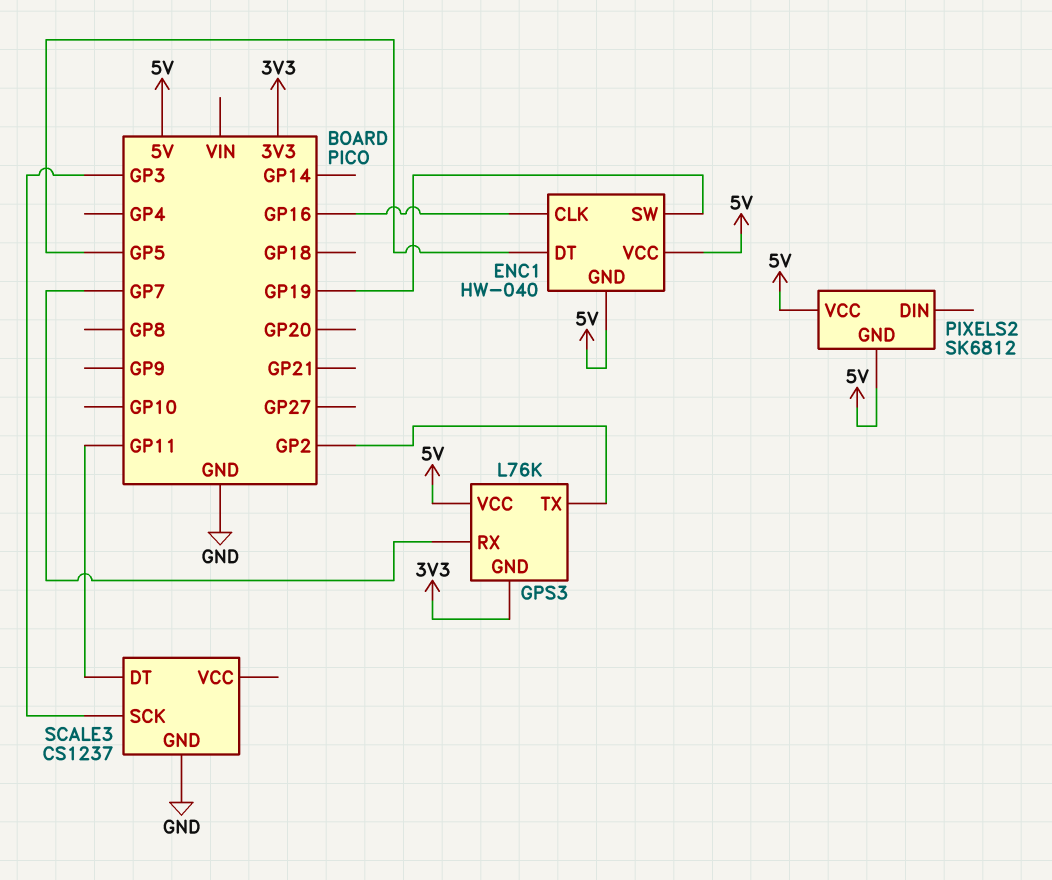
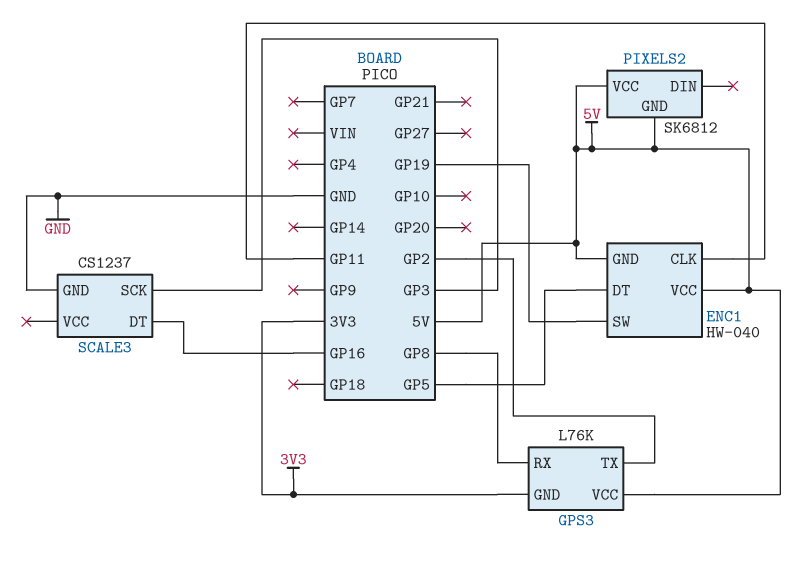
ENC1 pin CLK: GP16 -> GP11
GPS3 pin RX: GP7 -> GP8
SCALE3 pin DT: GP11 -> GP16

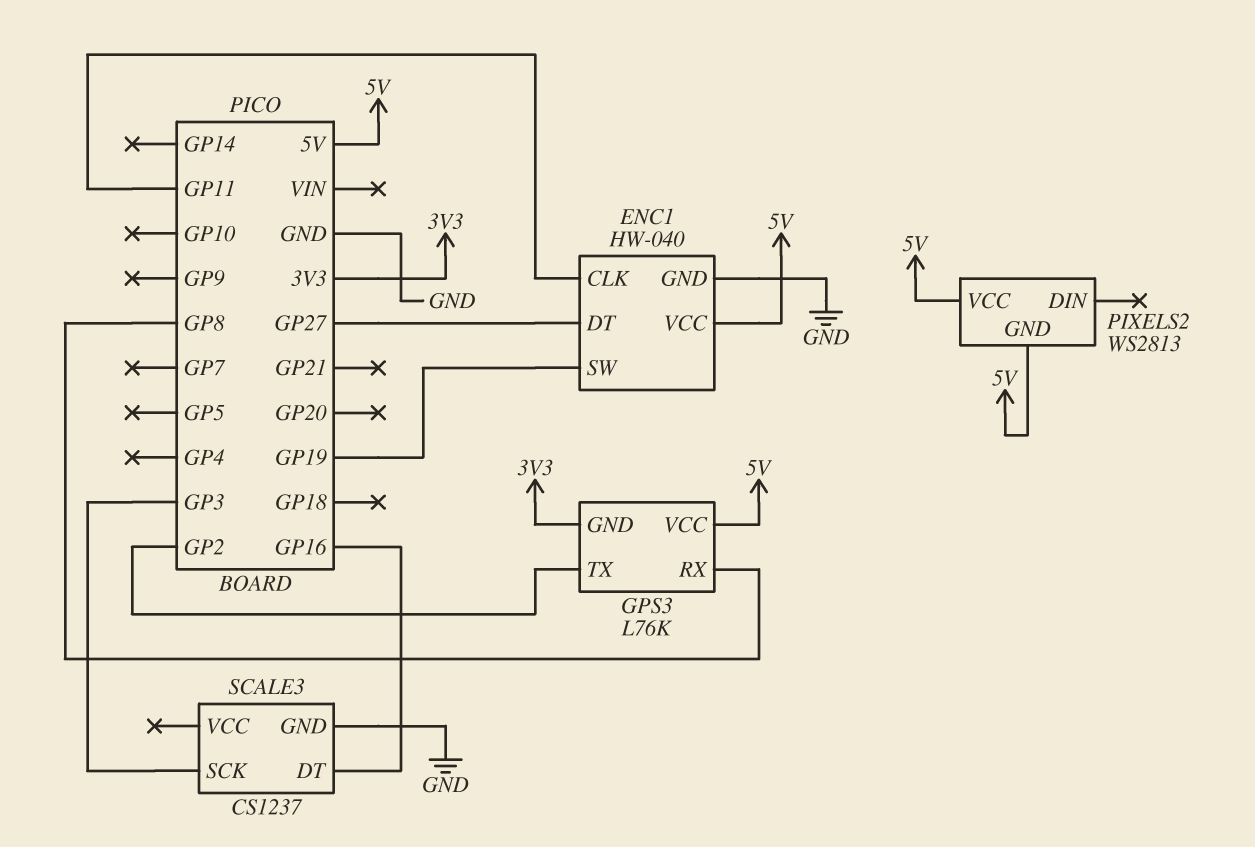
ENC1 pin DT: GP5 -> GP27
ENC1 pin GND: 5V -> GND
PIXELS2: SK6812 -> WS2813

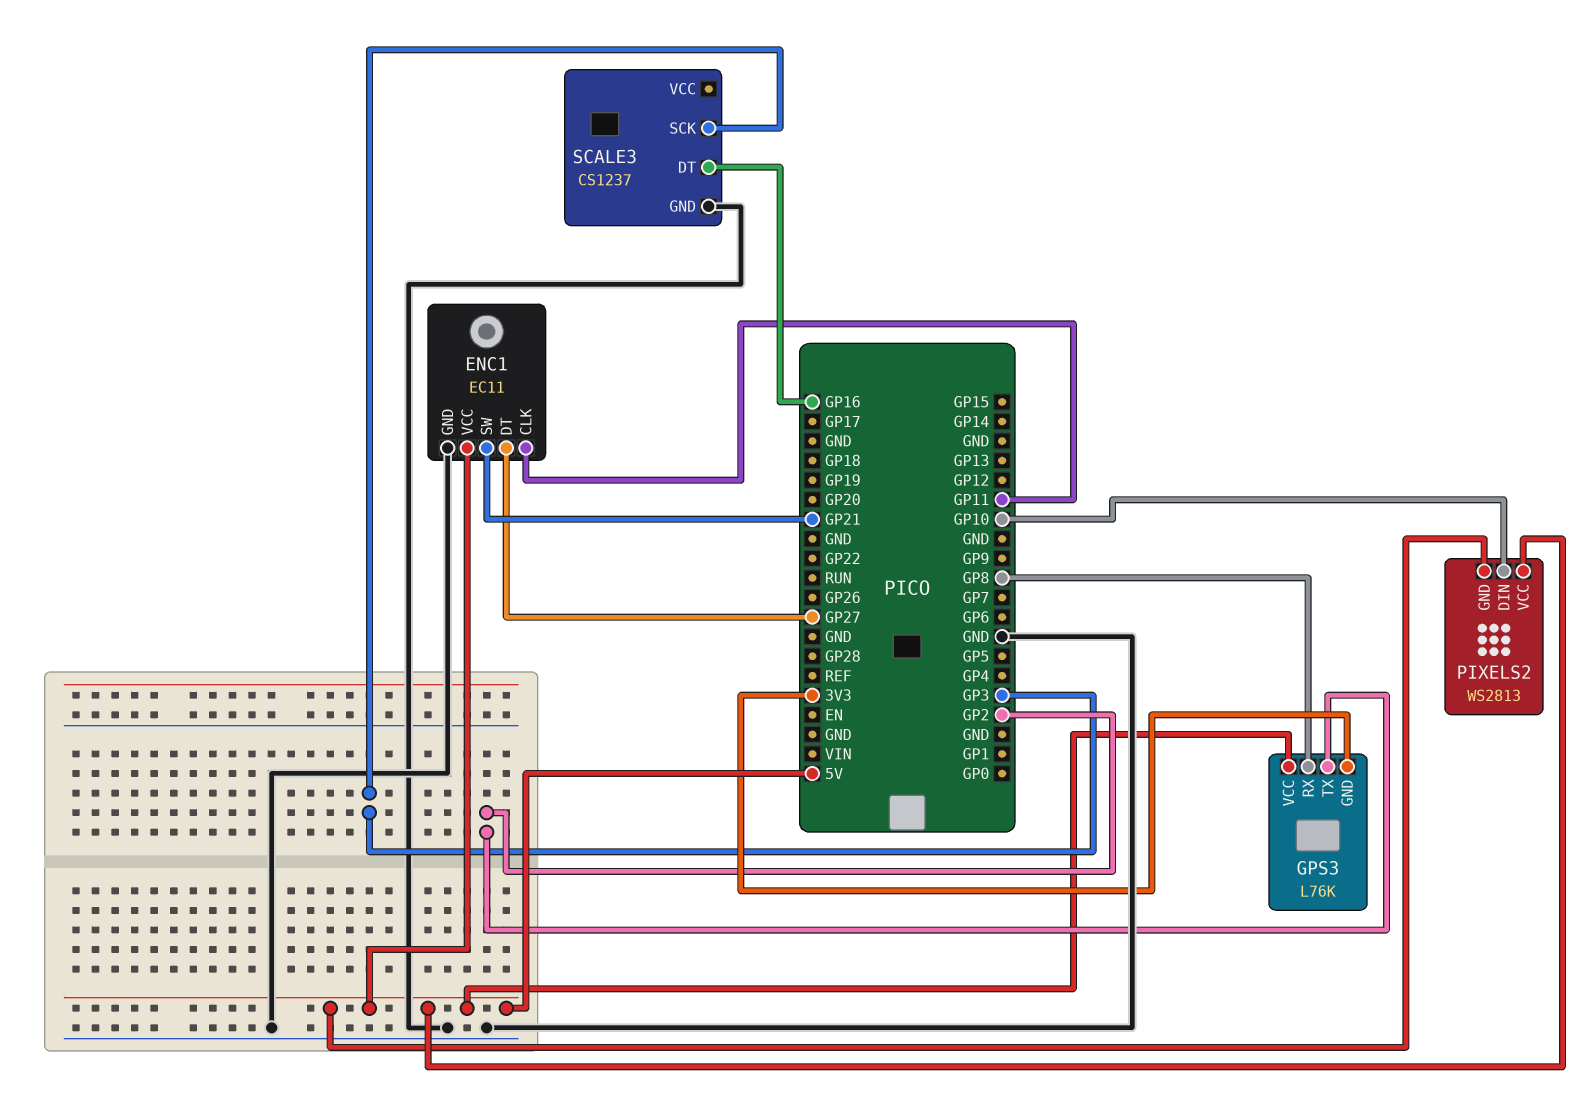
ENC1: HW-040 -> EC11
ENC1 pin SW: GP19 -> GP21
PIXELS2 pin DIN: none -> GP10

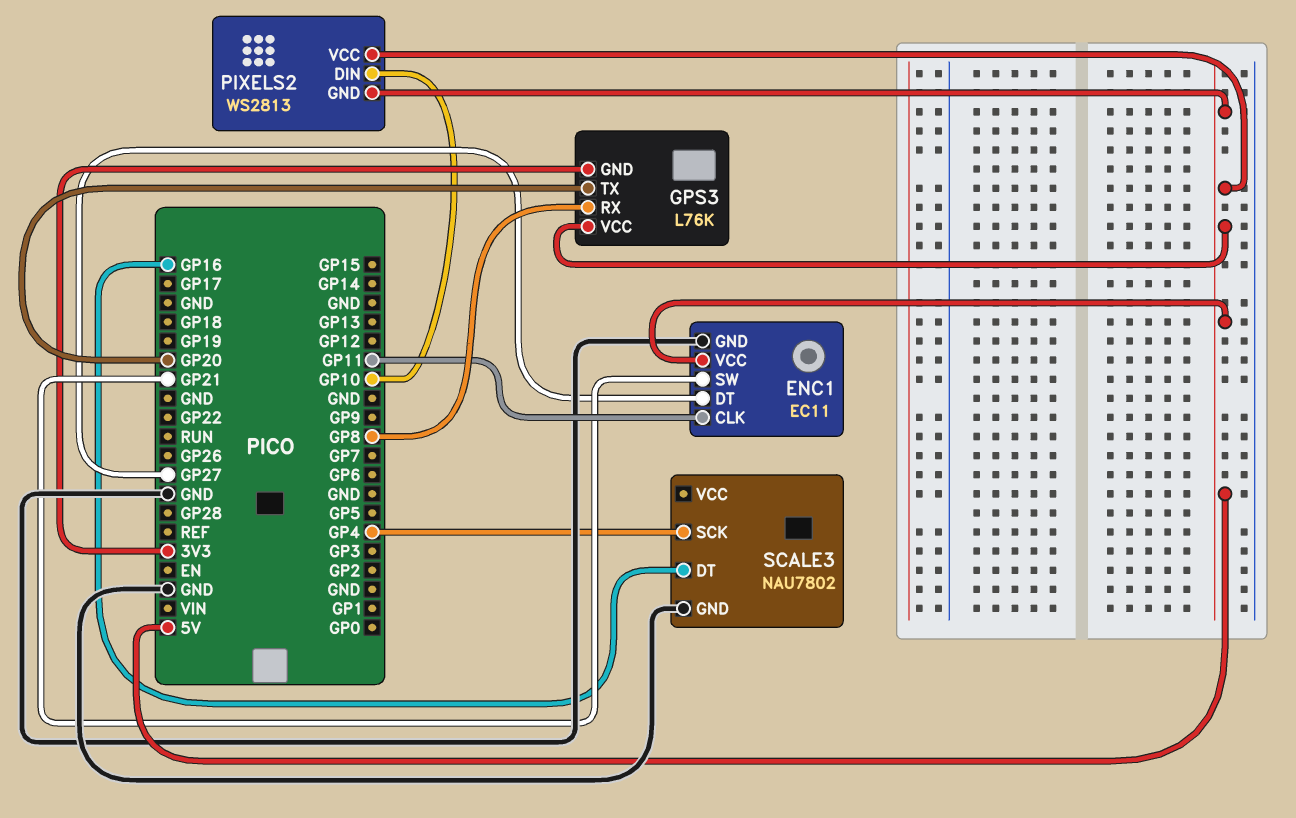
GPS3 pin TX: GP2 -> GP20
SCALE3: CS1237 -> NAU7802
SCALE3 pin SCK: GP3 -> GP4

